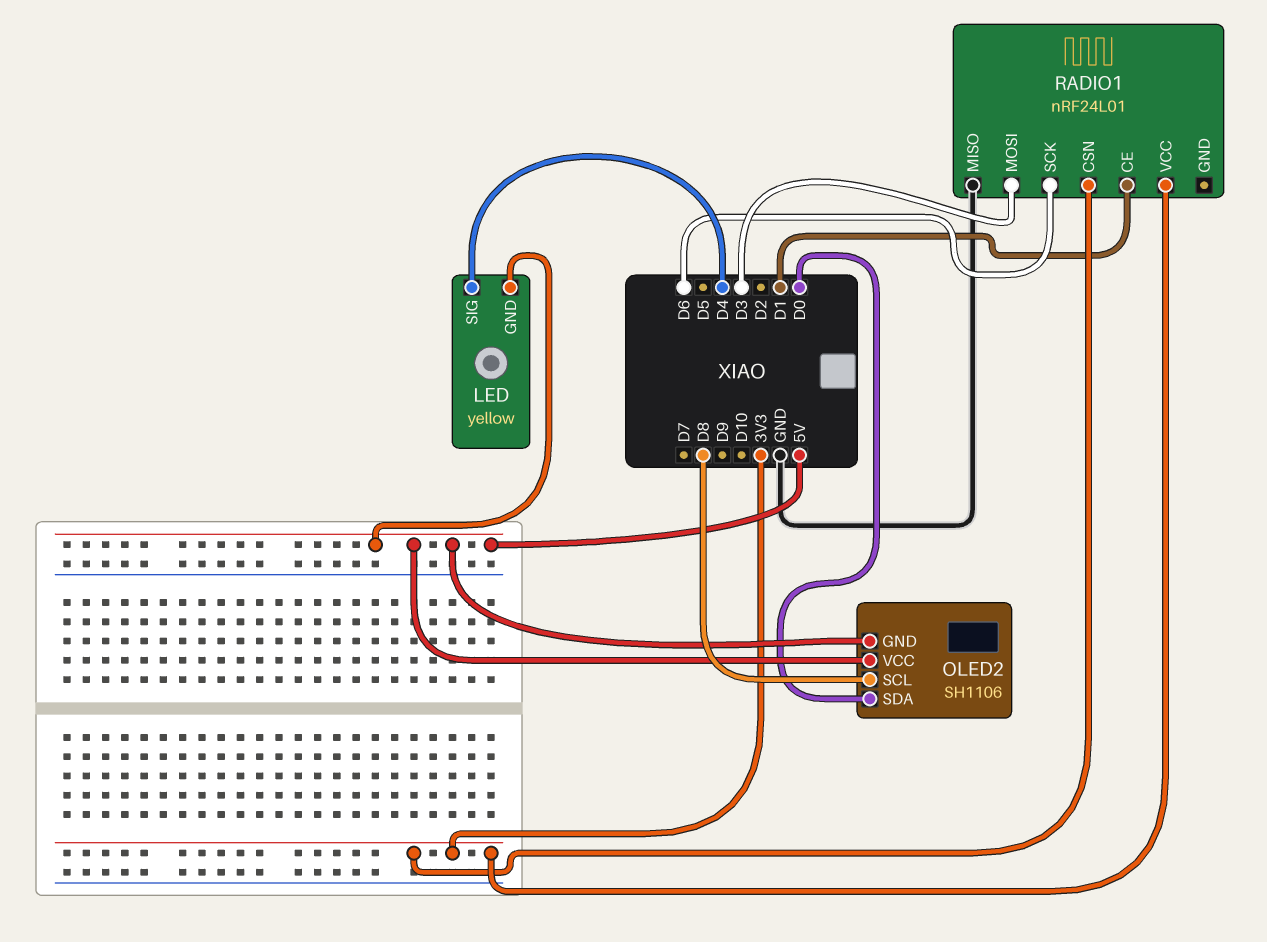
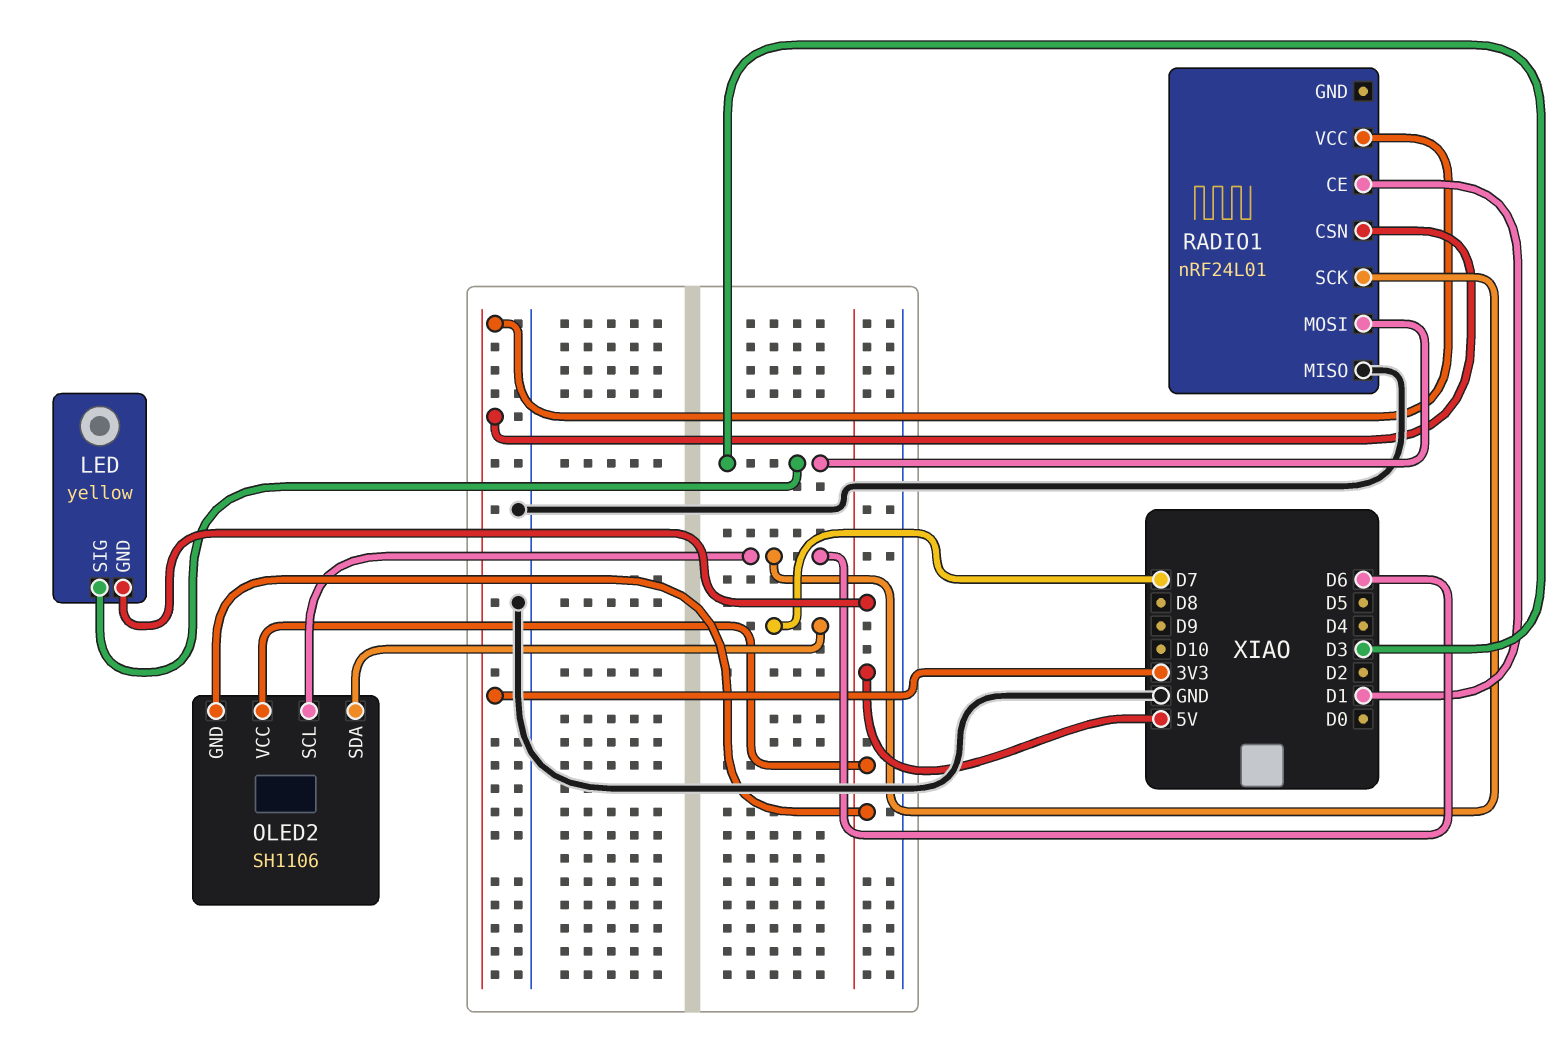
LED pin SIG: D4 -> D3
OLED2 pin SCL: D8 -> D6
OLED2 pin SDA: D0 -> D7

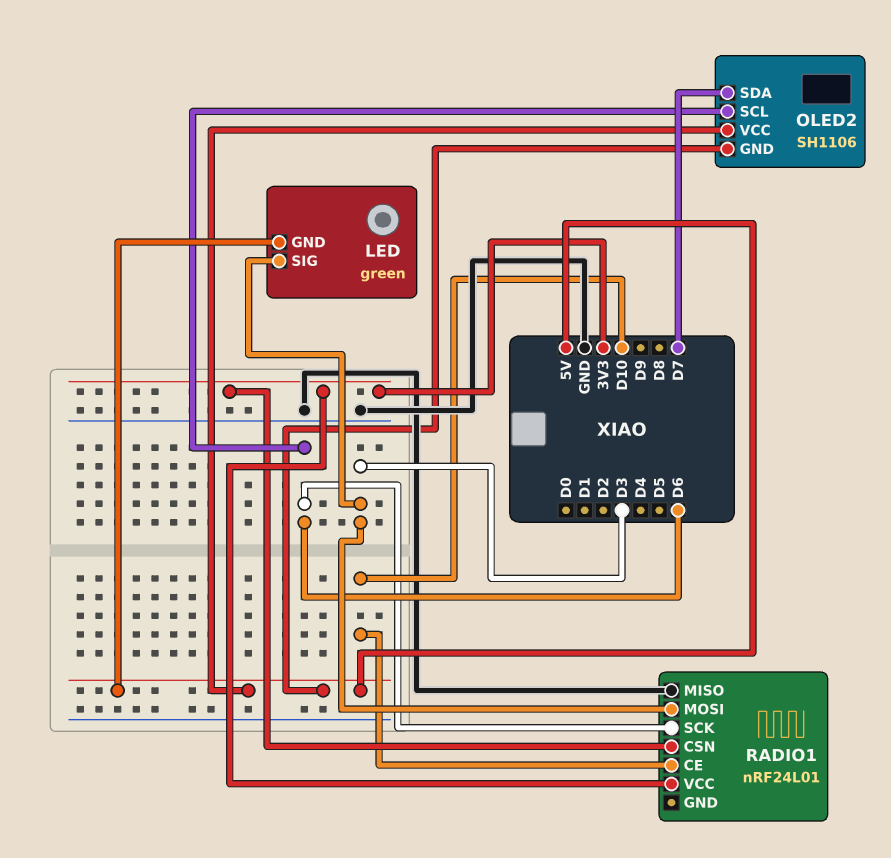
LED: yellow -> green
RADIO1 pin CE: D1 -> D10

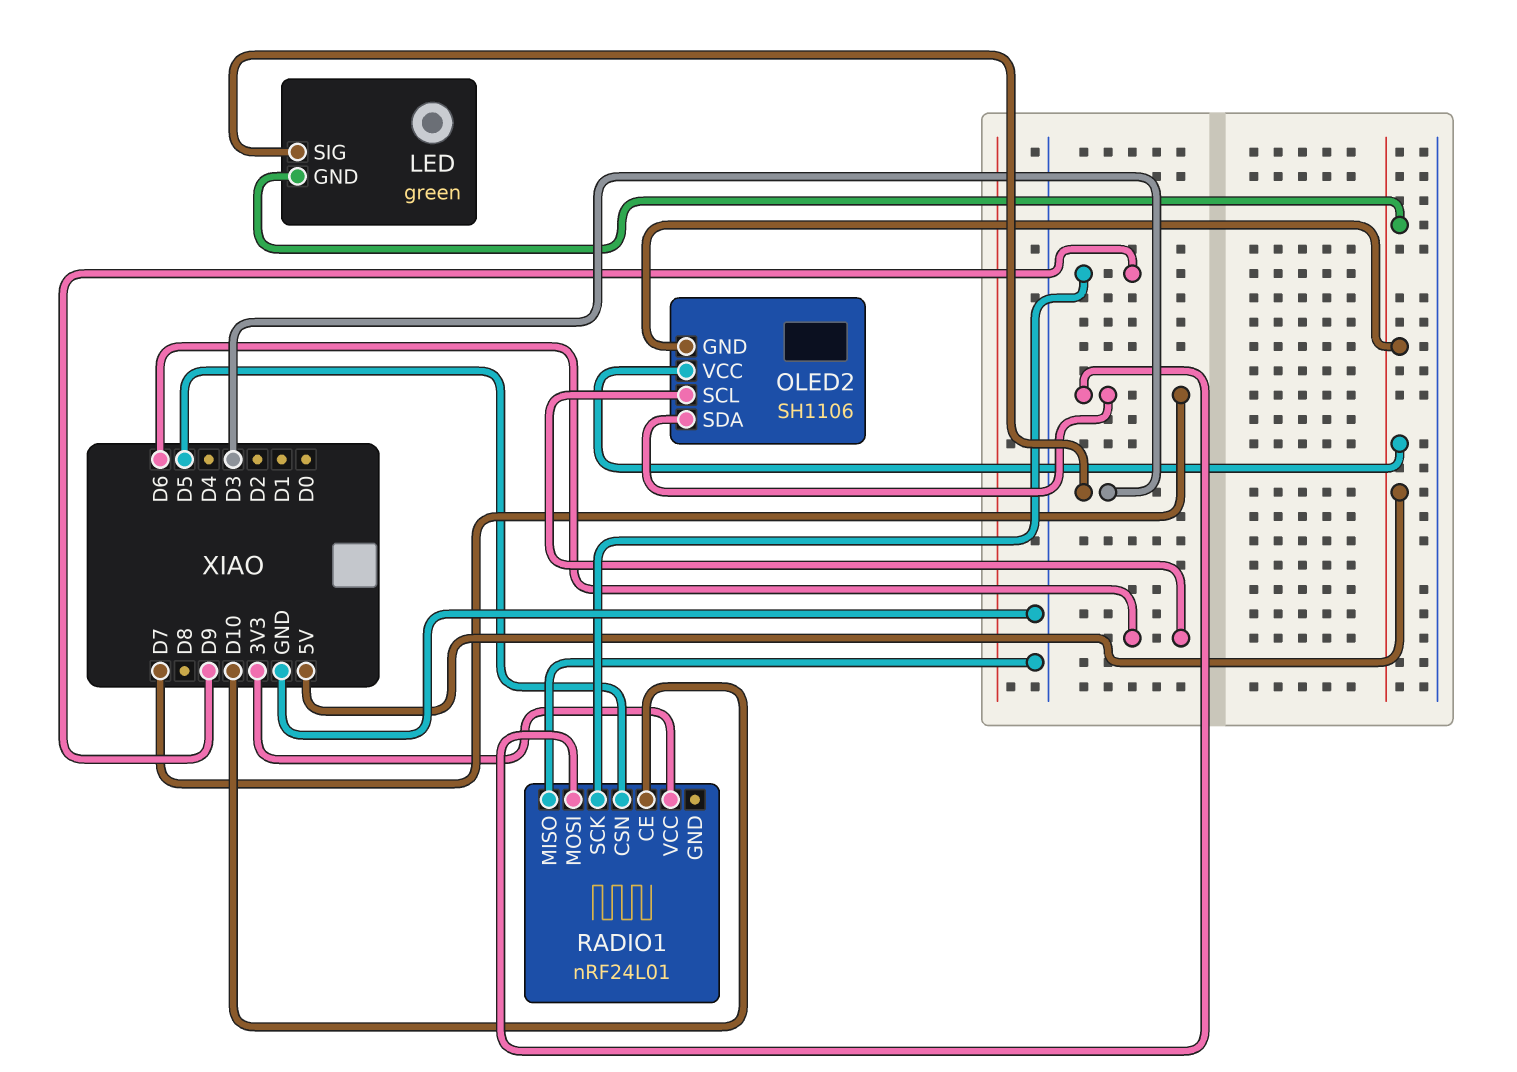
RADIO1 pin CSN: 3V3 -> D5
RADIO1 pin MOSI: D3 -> D7
RADIO1 pin SCK: D6 -> D9

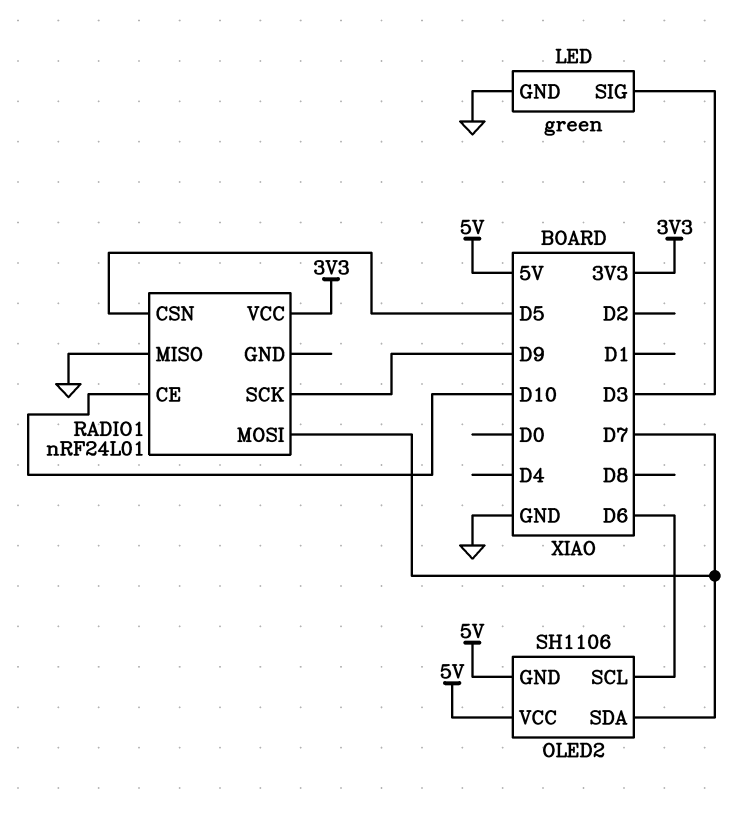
LED pin GND: 5V -> GND

